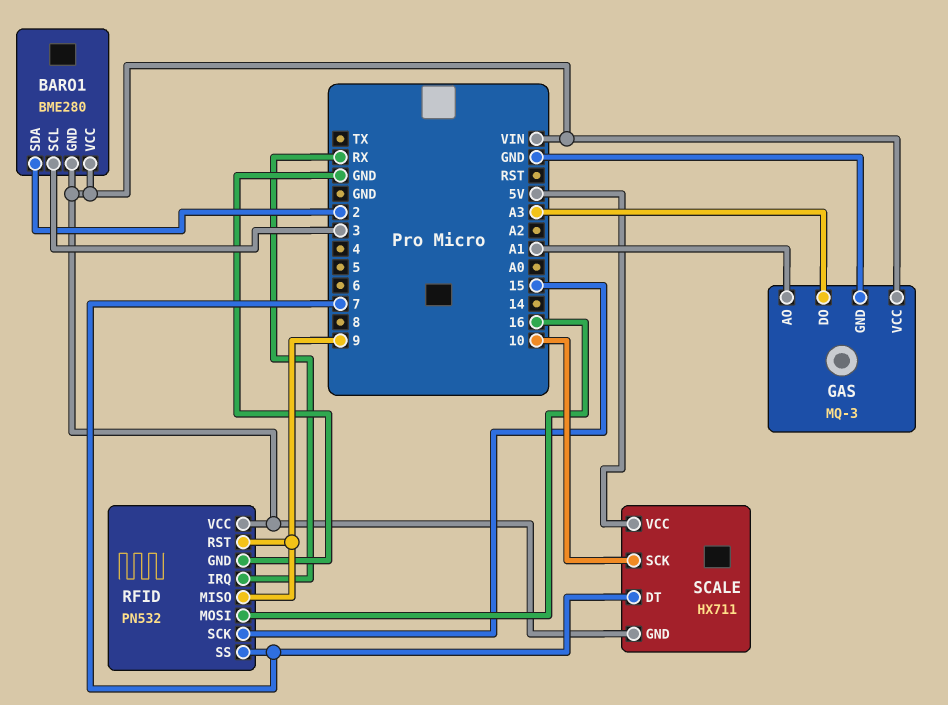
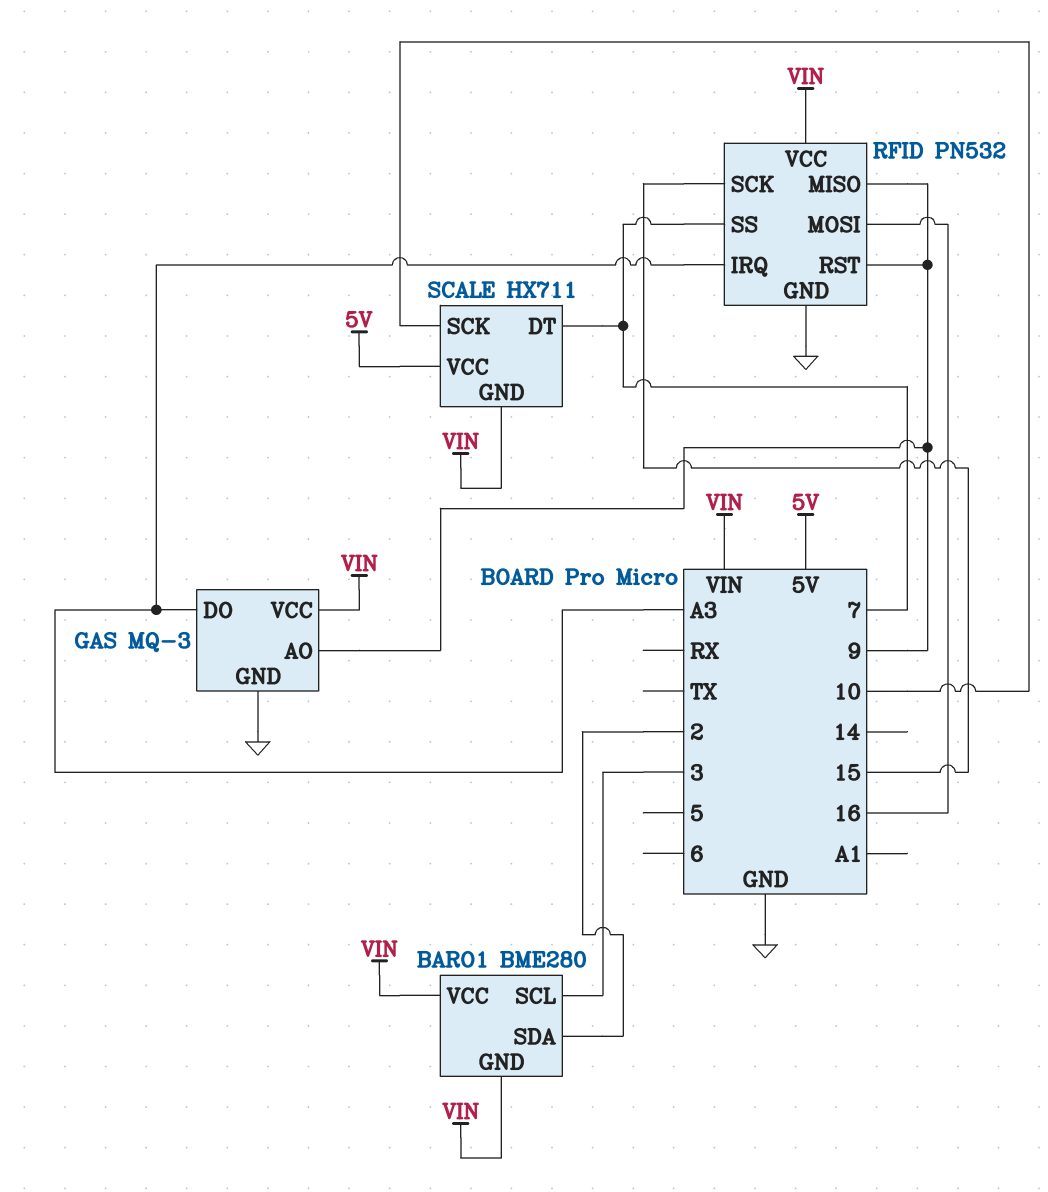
GAS pin AO: A1 -> 9
RFID pin IRQ: RX -> A3

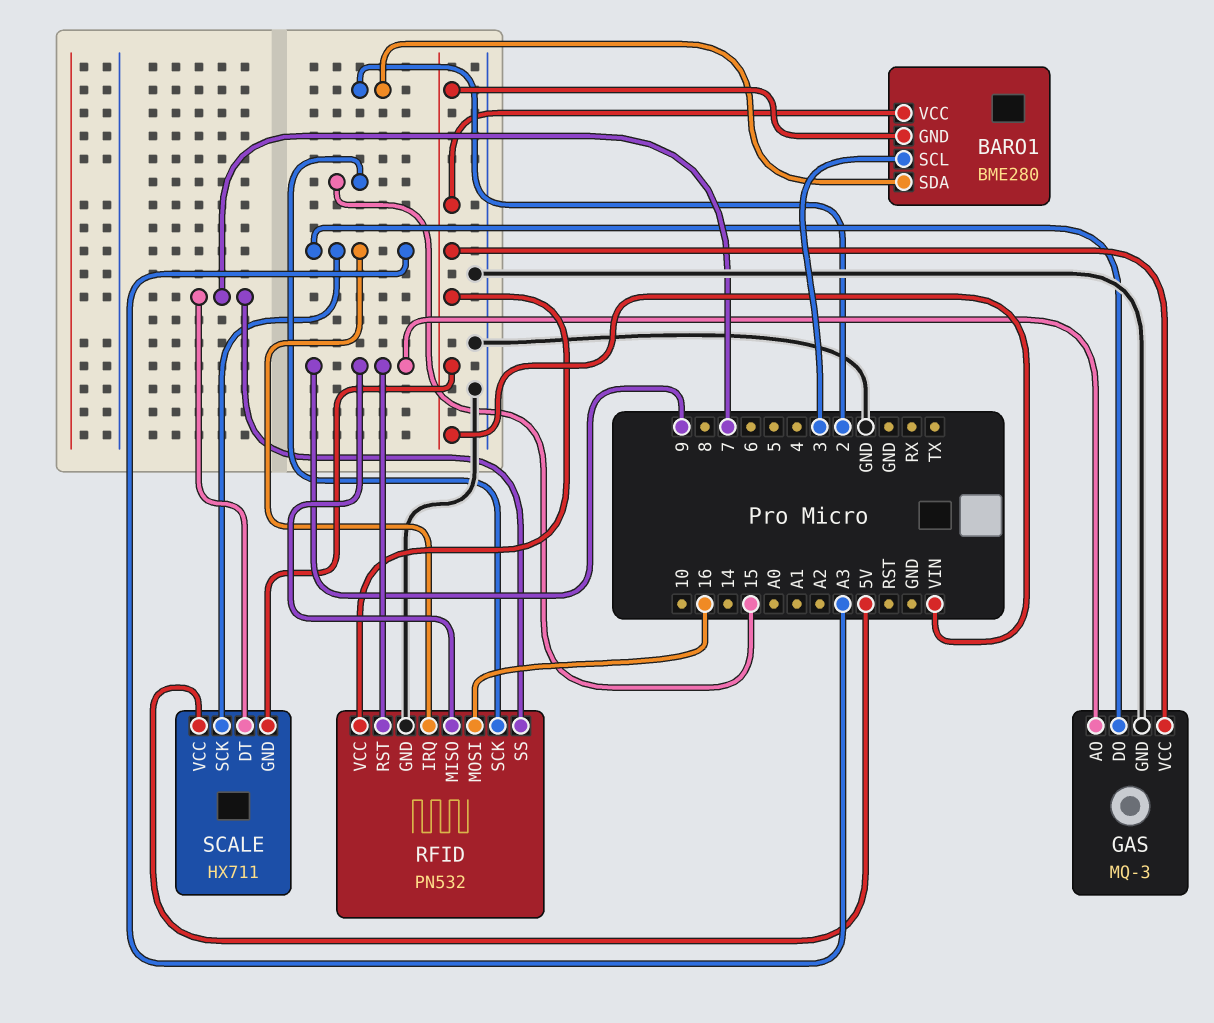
SCALE pin SCK: 10 -> A3

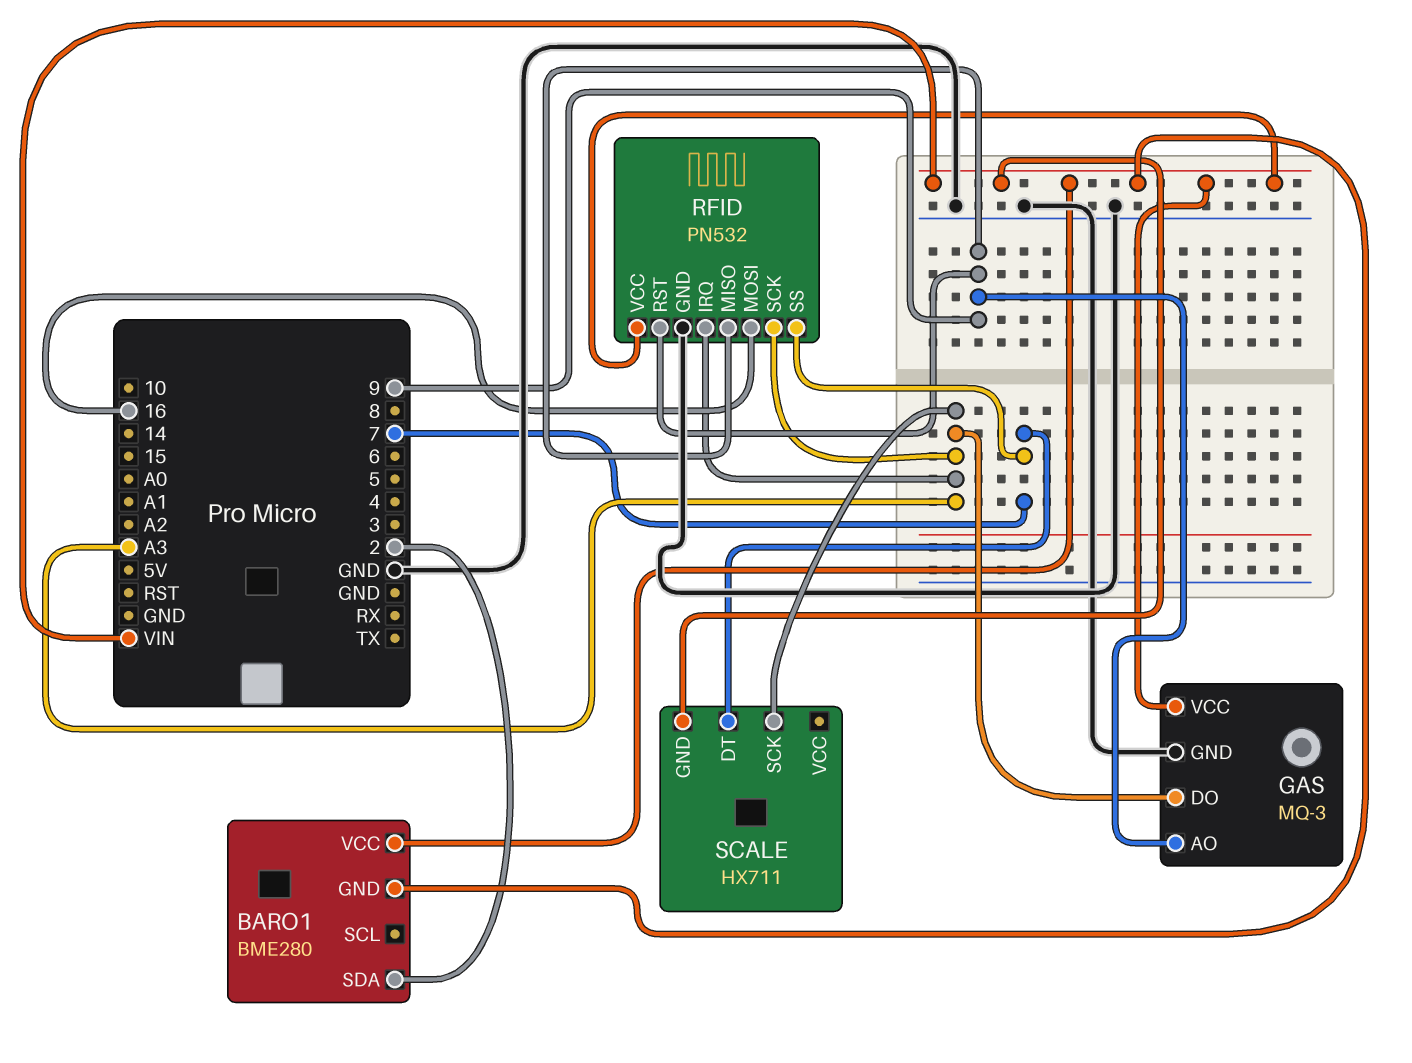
BARO1 pin SCL: 3 -> none
RFID pin SCK: 15 -> A3
SCALE pin VCC: 5V -> none

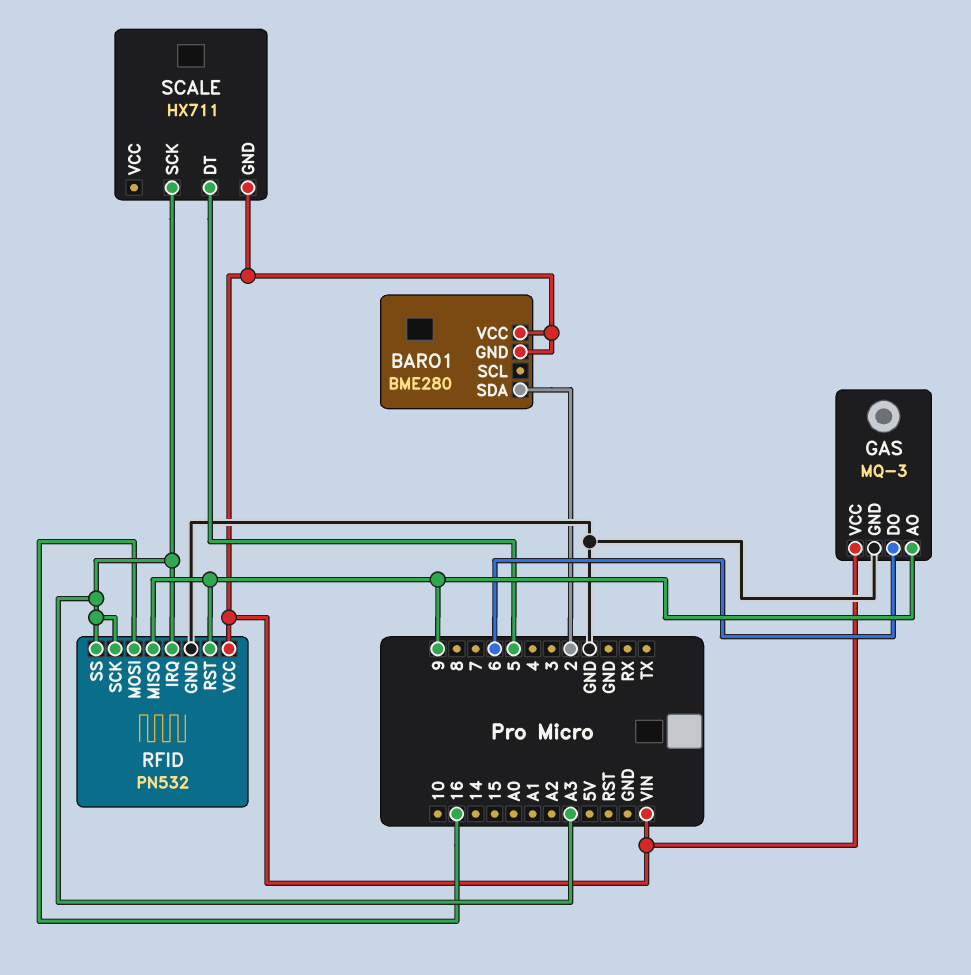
GAS pin DO: A3 -> 6
RFID pin SS: 7 -> A3
SCALE pin DT: 7 -> 5

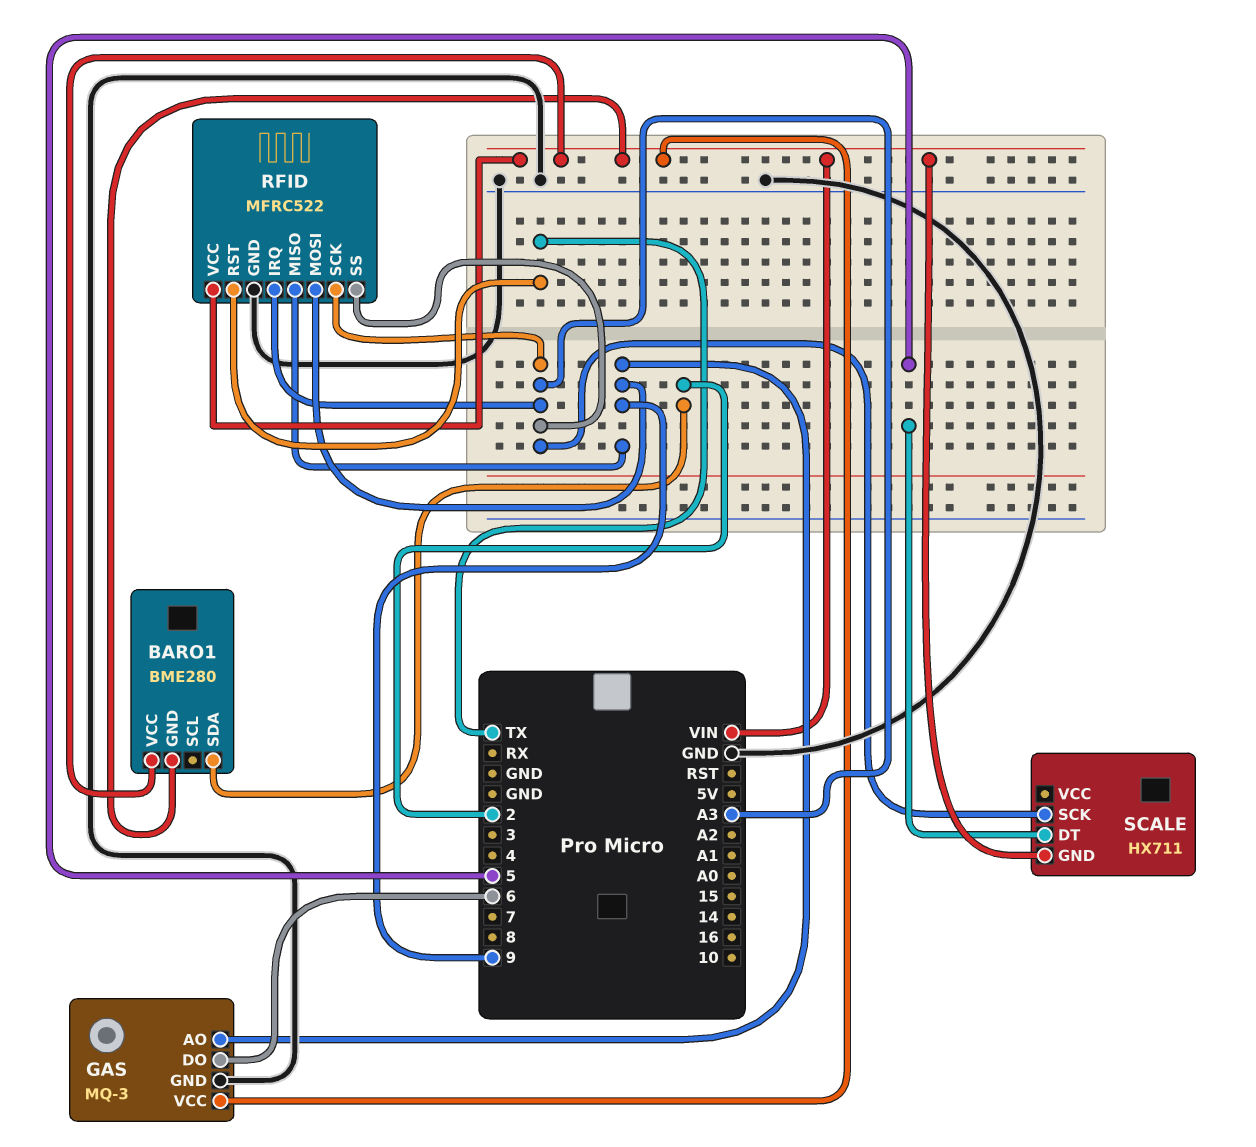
RFID: PN532 -> MFRC522
RFID pin MOSI: 16 -> 9
RFID pin RST: 9 -> TX

